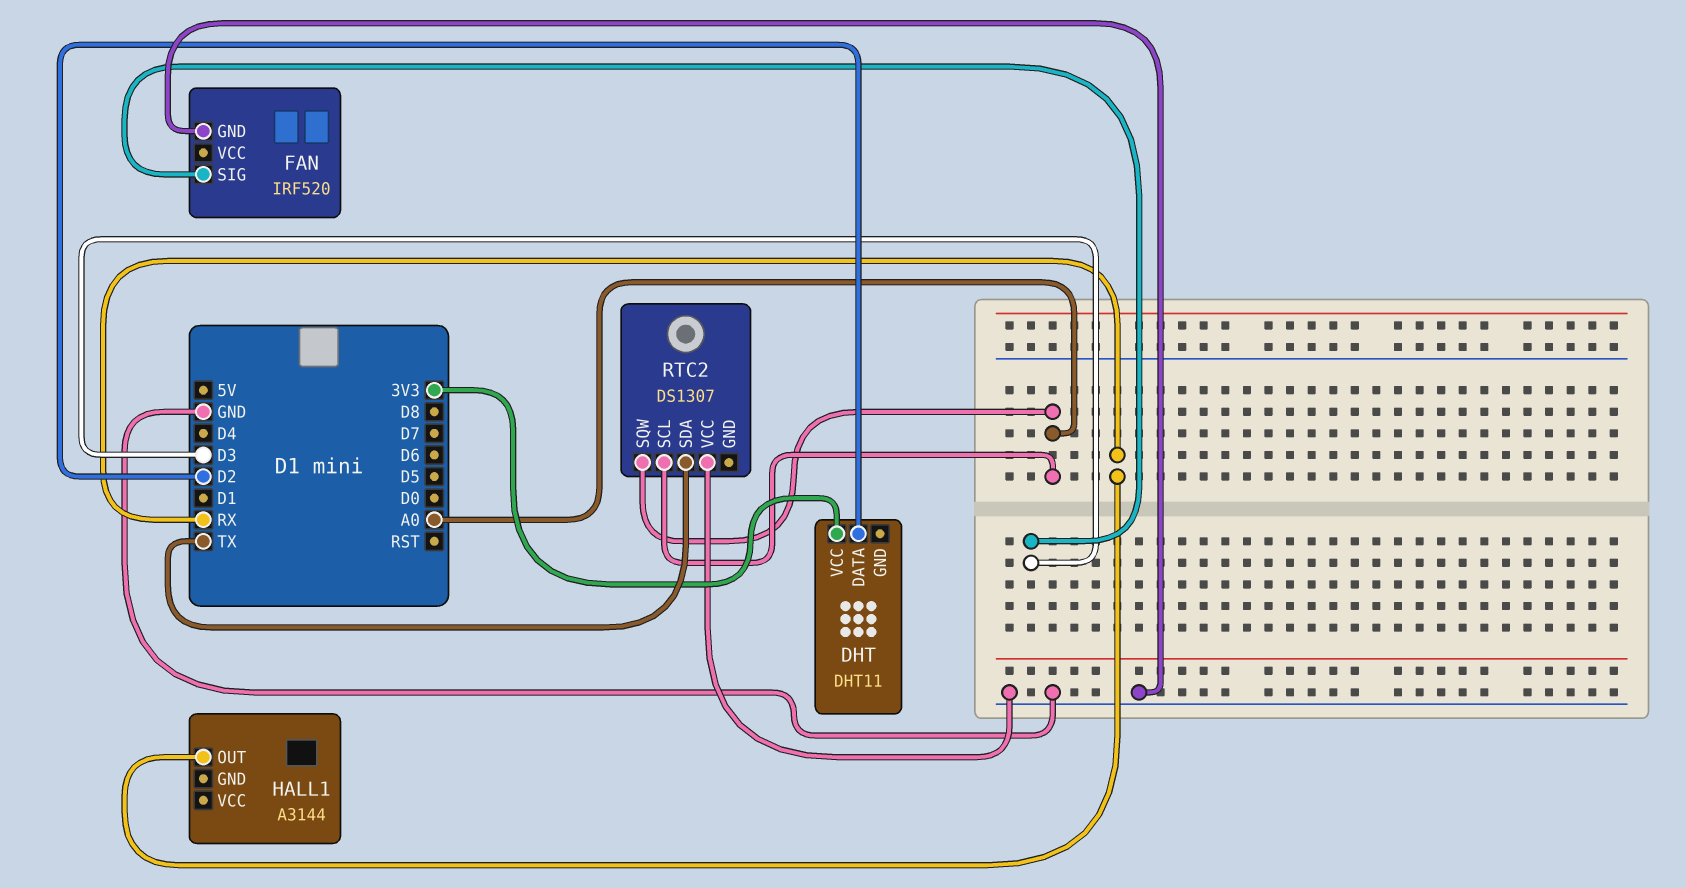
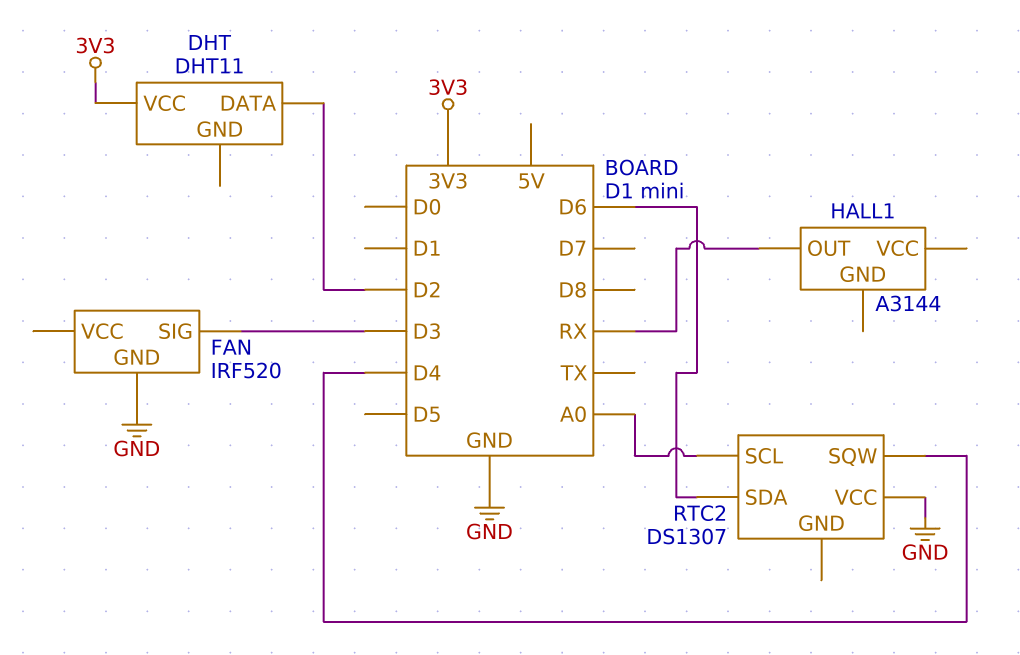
RTC2 pin SDA: TX -> D6
RTC2 pin SQW: A0 -> D4

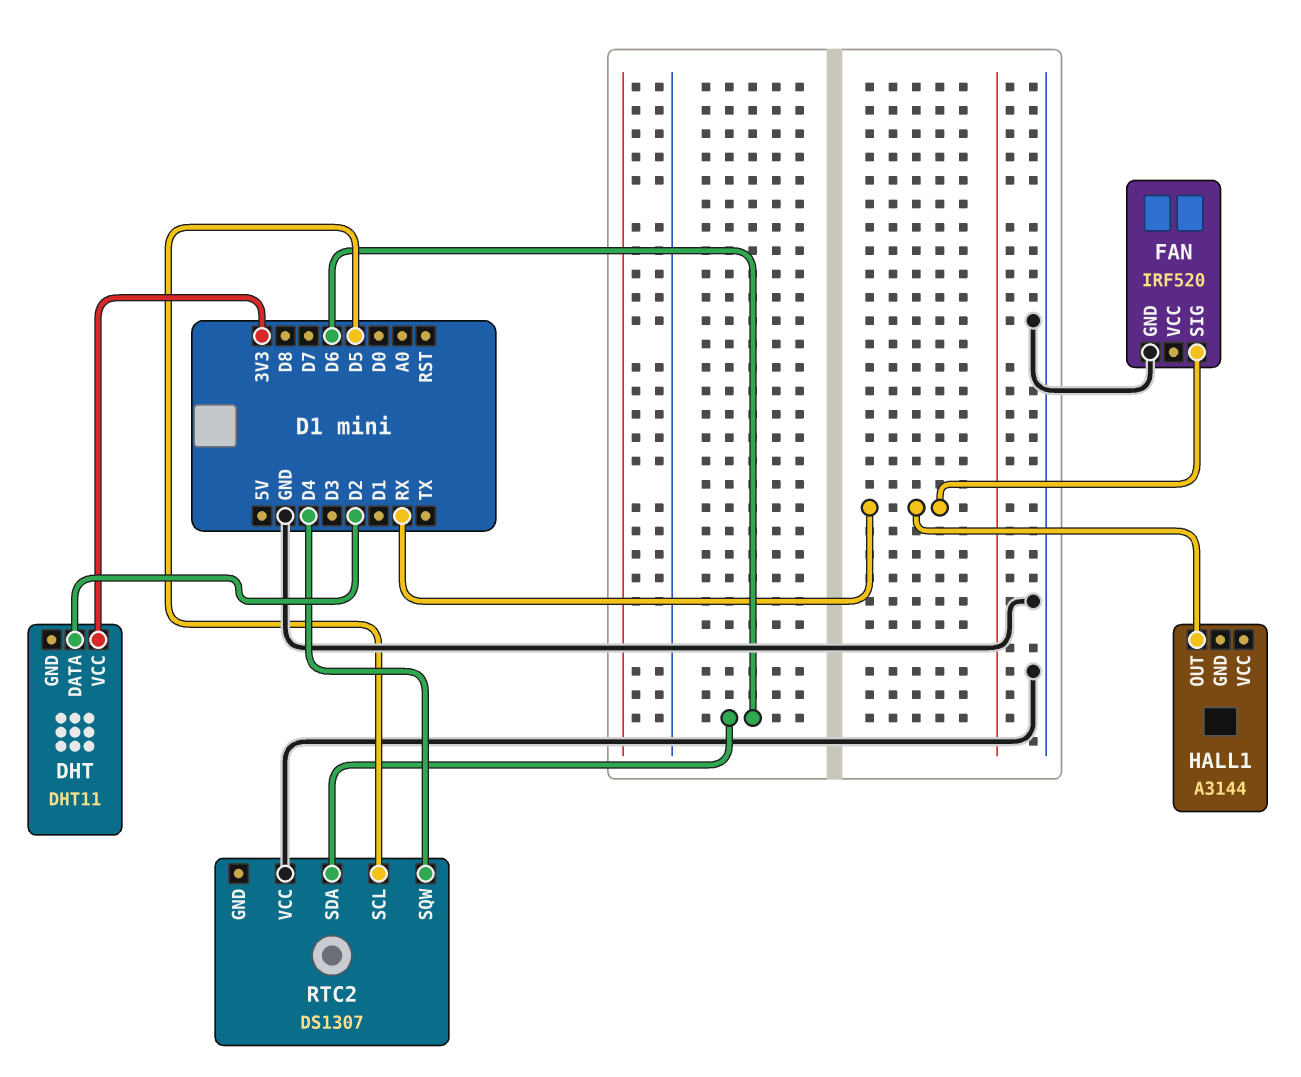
FAN pin SIG: D3 -> RX
RTC2 pin SCL: A0 -> D5

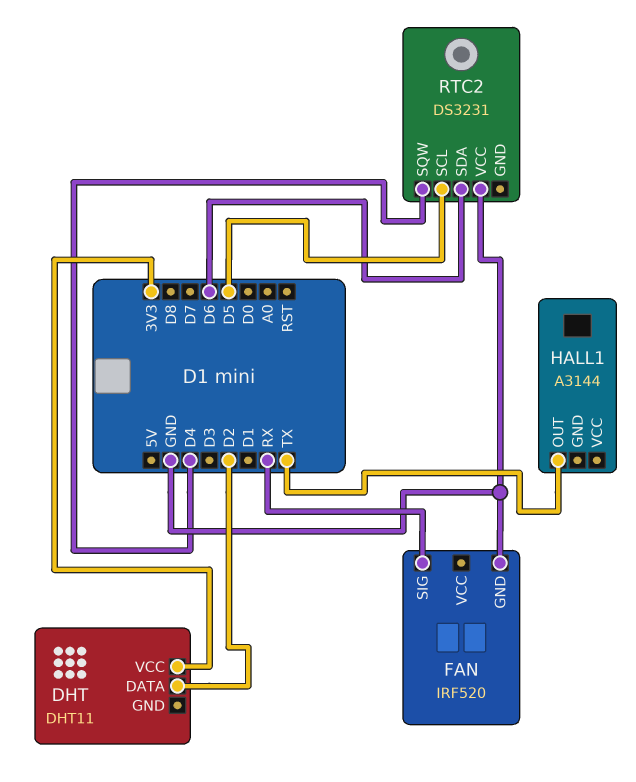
HALL1 pin OUT: RX -> TX
RTC2: DS1307 -> DS3231

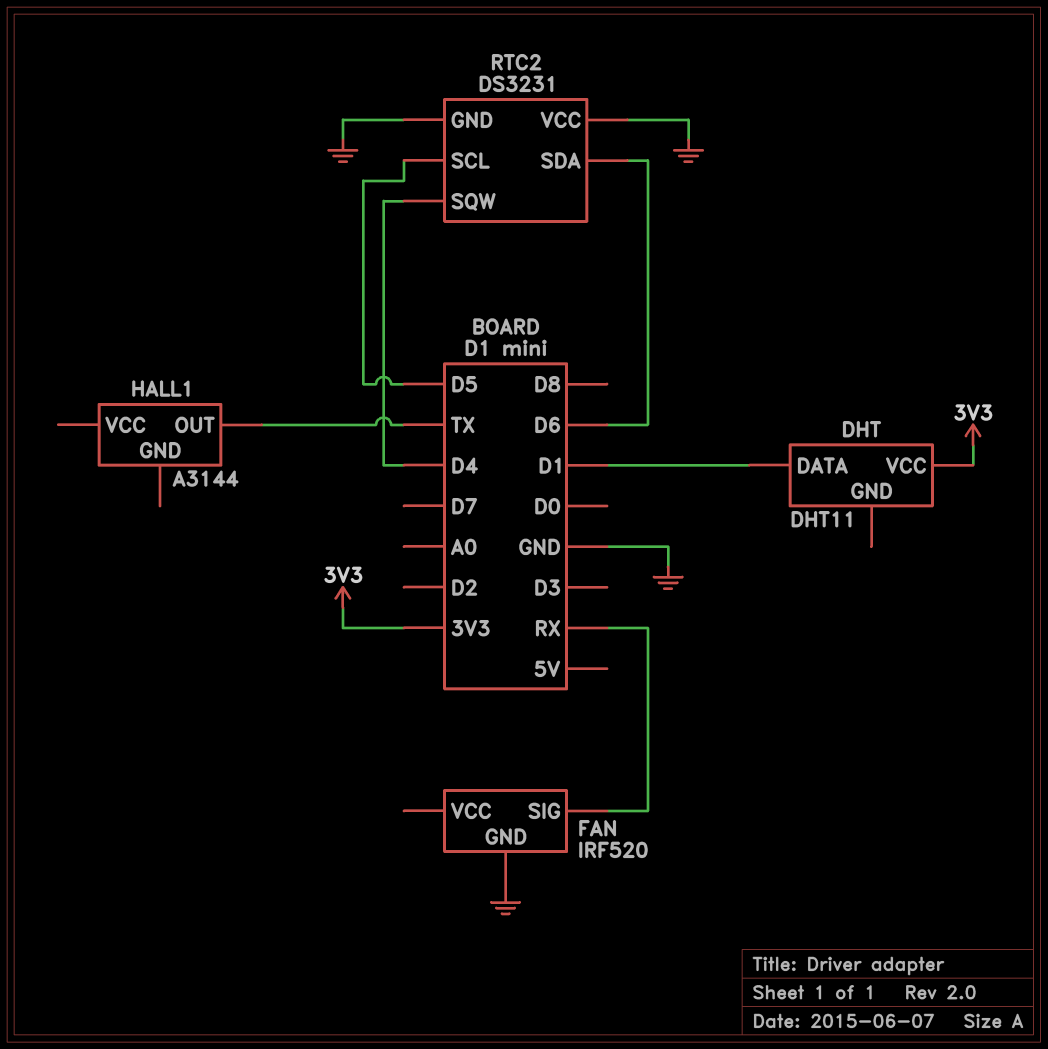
DHT pin DATA: D2 -> D1
RTC2 pin GND: none -> GND

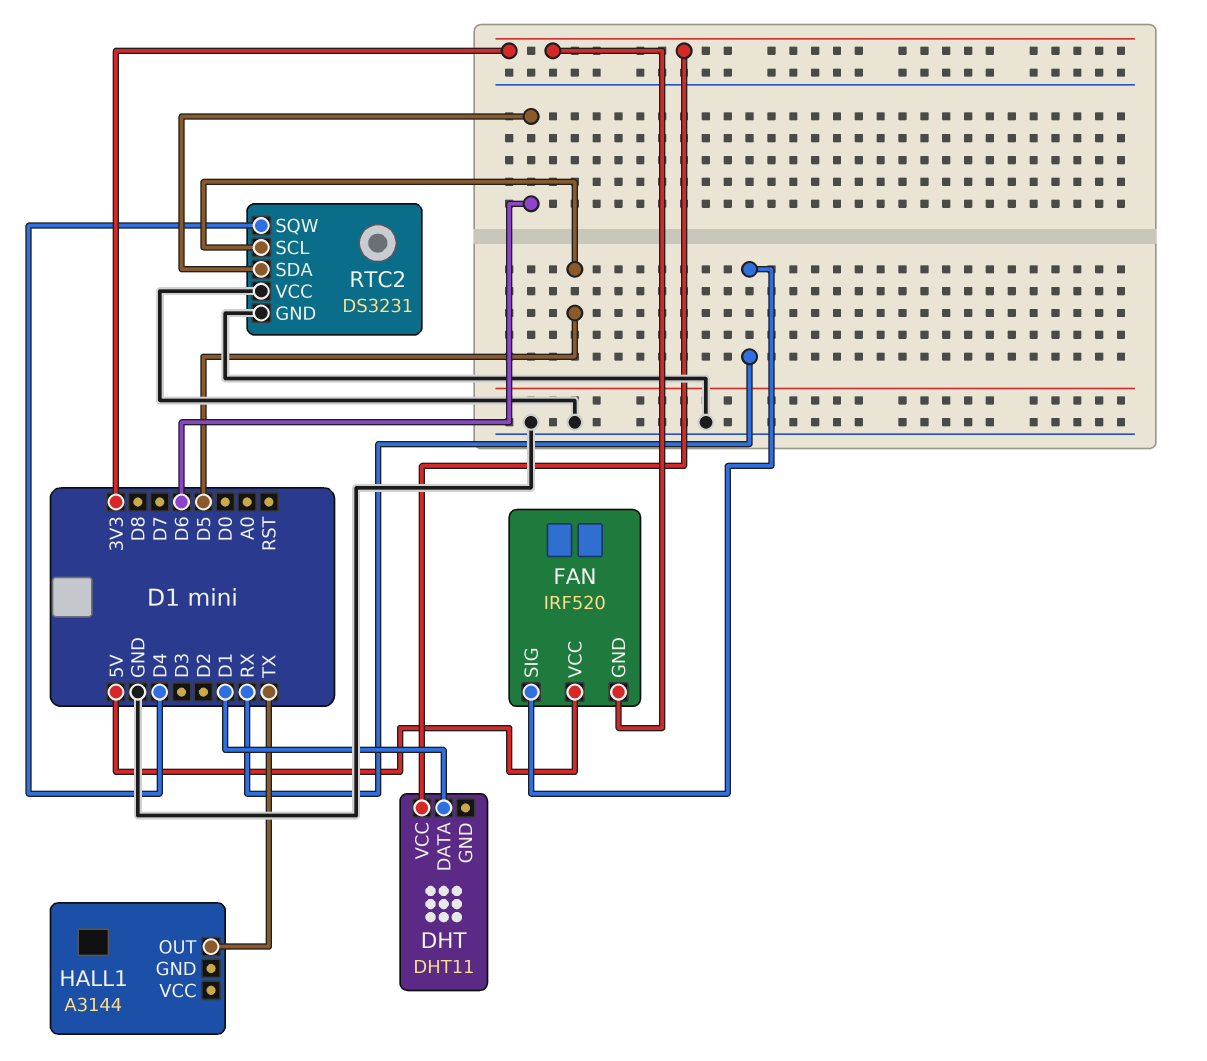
FAN pin GND: GND -> 3V3
FAN pin VCC: none -> 5V

